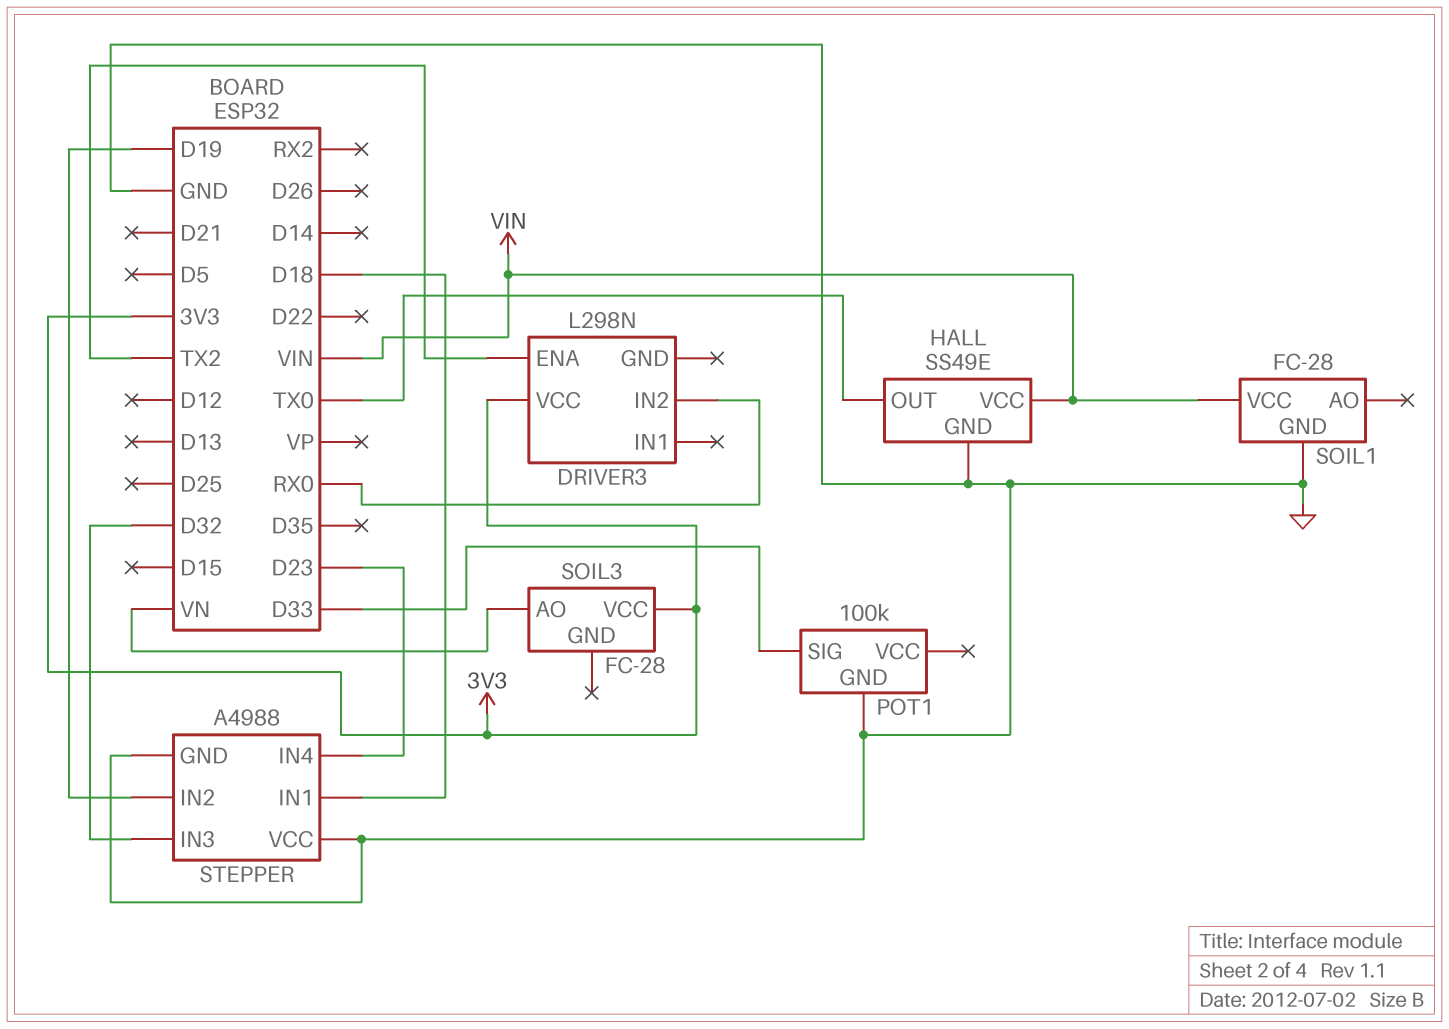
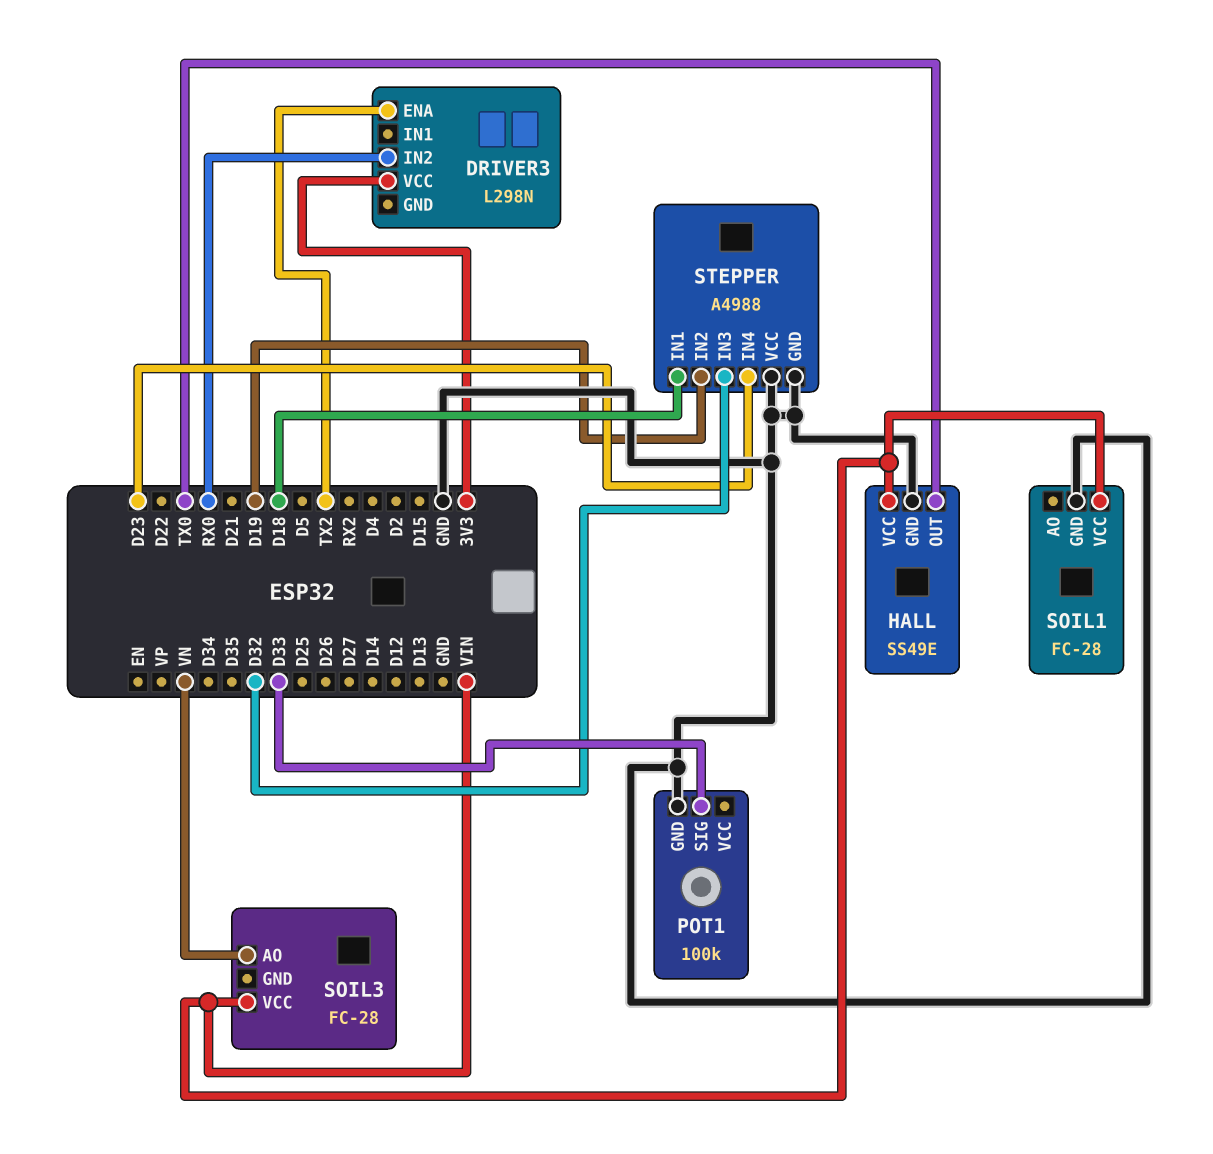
SOIL3 pin VCC: 3V3 -> VIN

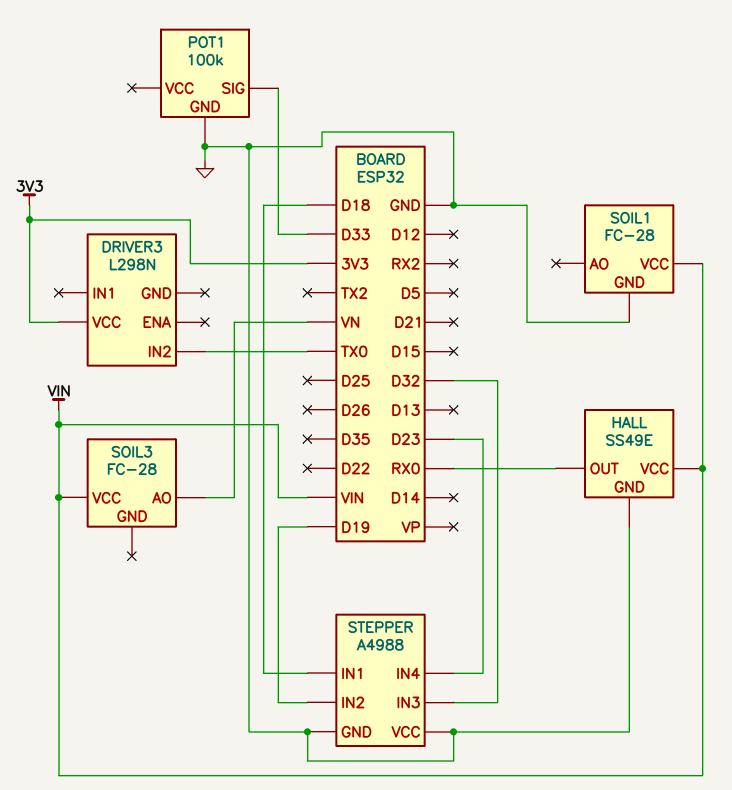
DRIVER3 pin ENA: TX2 -> none
DRIVER3 pin IN2: RX0 -> TX0
HALL pin OUT: TX0 -> RX0

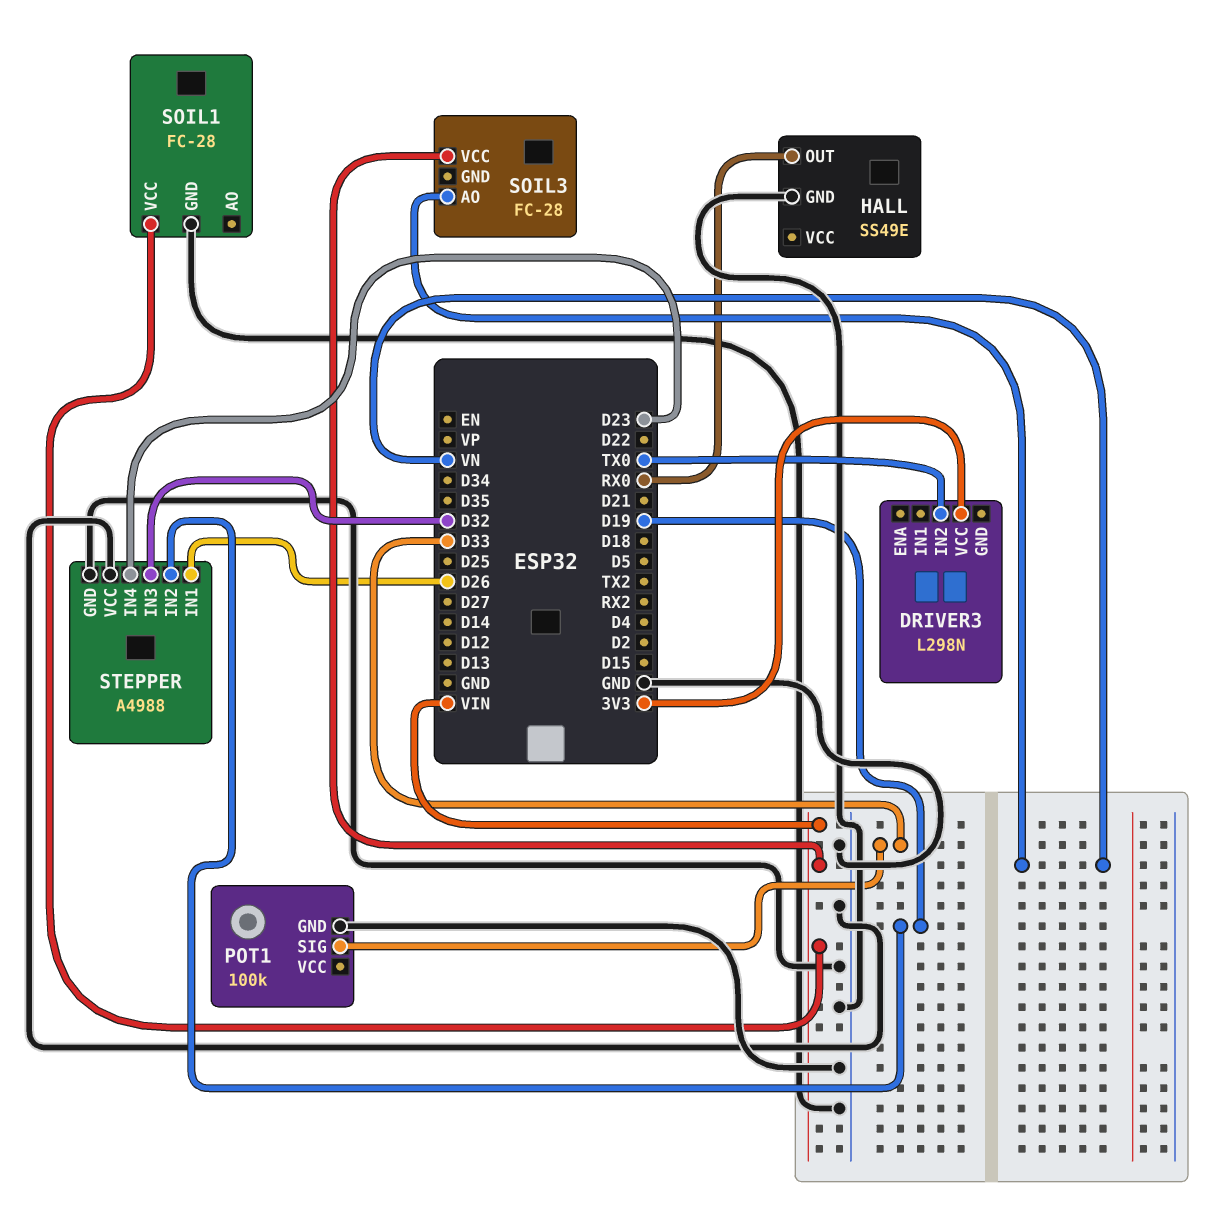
HALL pin VCC: VIN -> none
STEPPER pin IN1: D18 -> D26

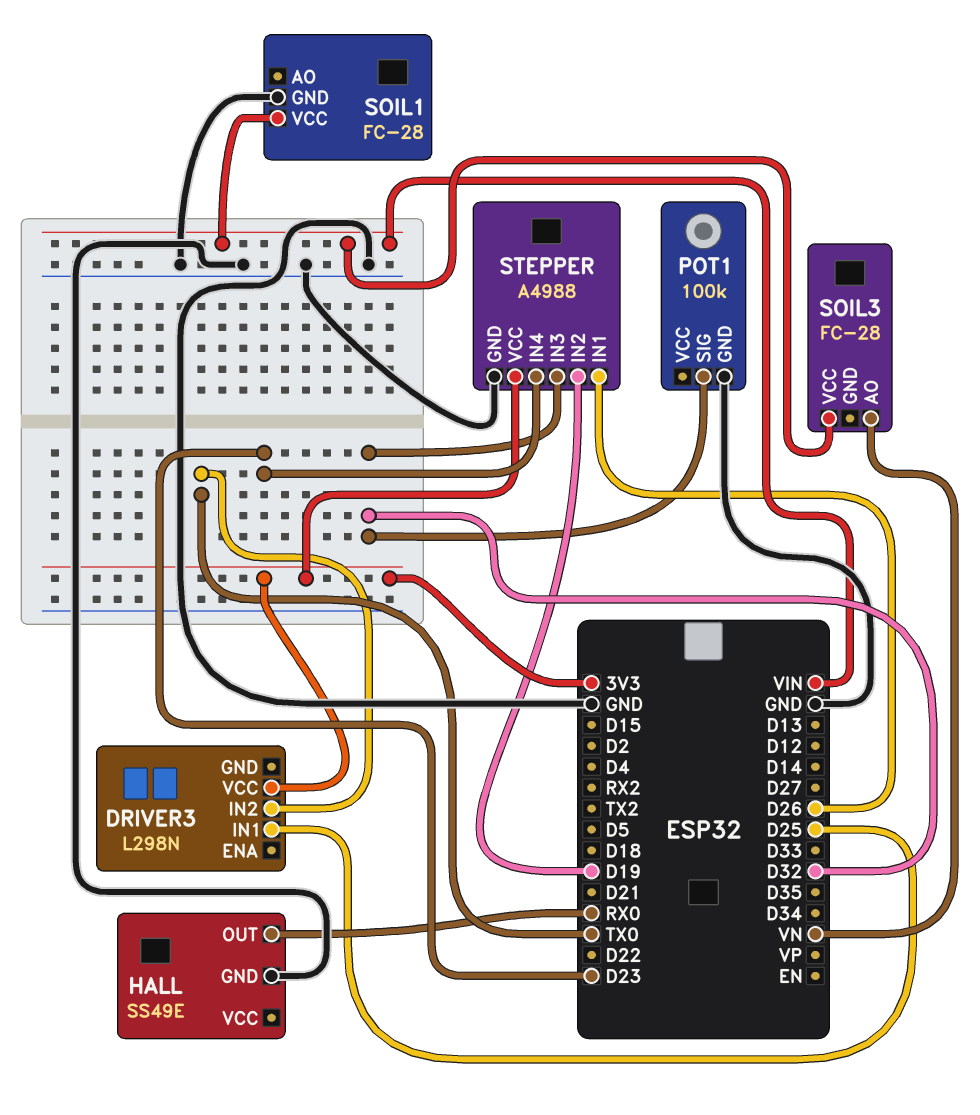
DRIVER3 pin IN1: none -> D25
POT1 pin SIG: D33 -> D32
STEPPER pin VCC: GND -> 3V3

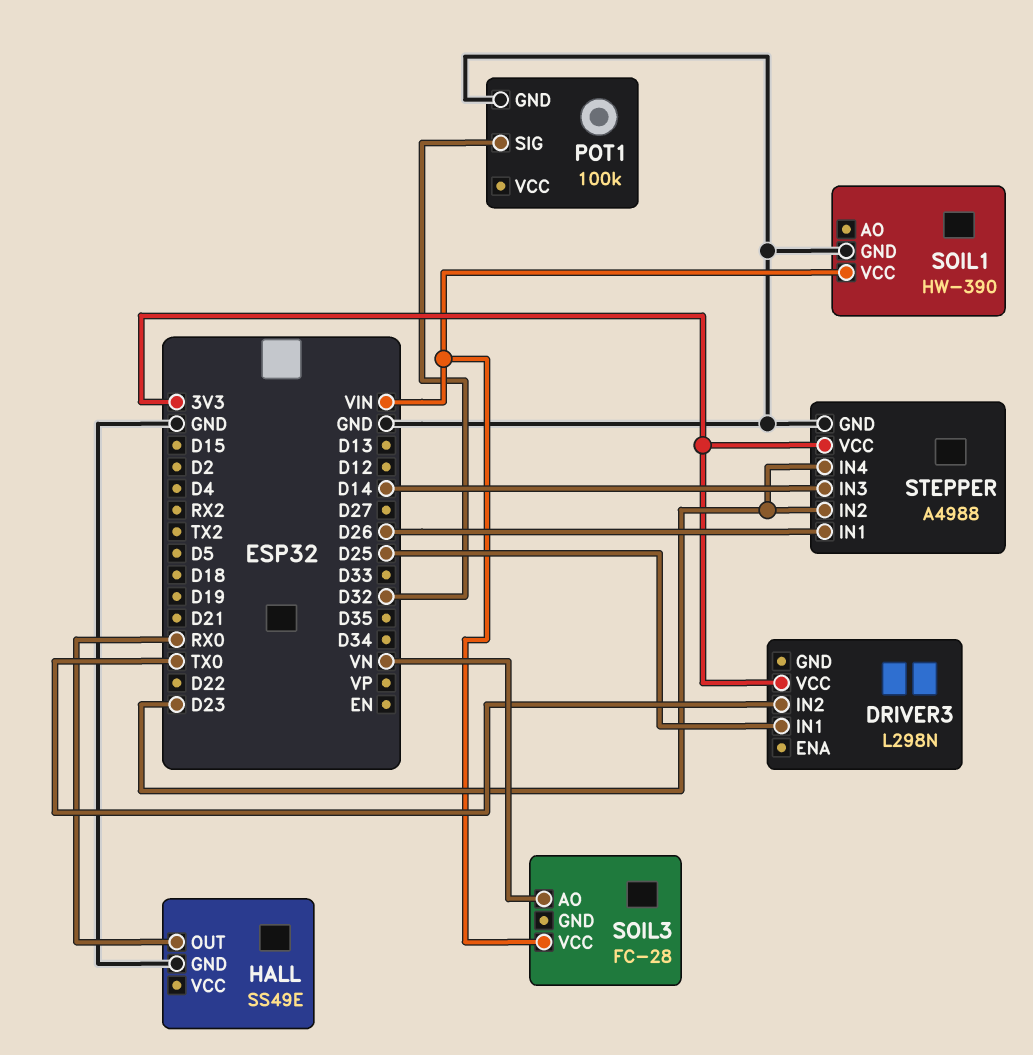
SOIL1: FC-28 -> HW-390
STEPPER pin IN2: D19 -> D23
STEPPER pin IN3: D32 -> D14

